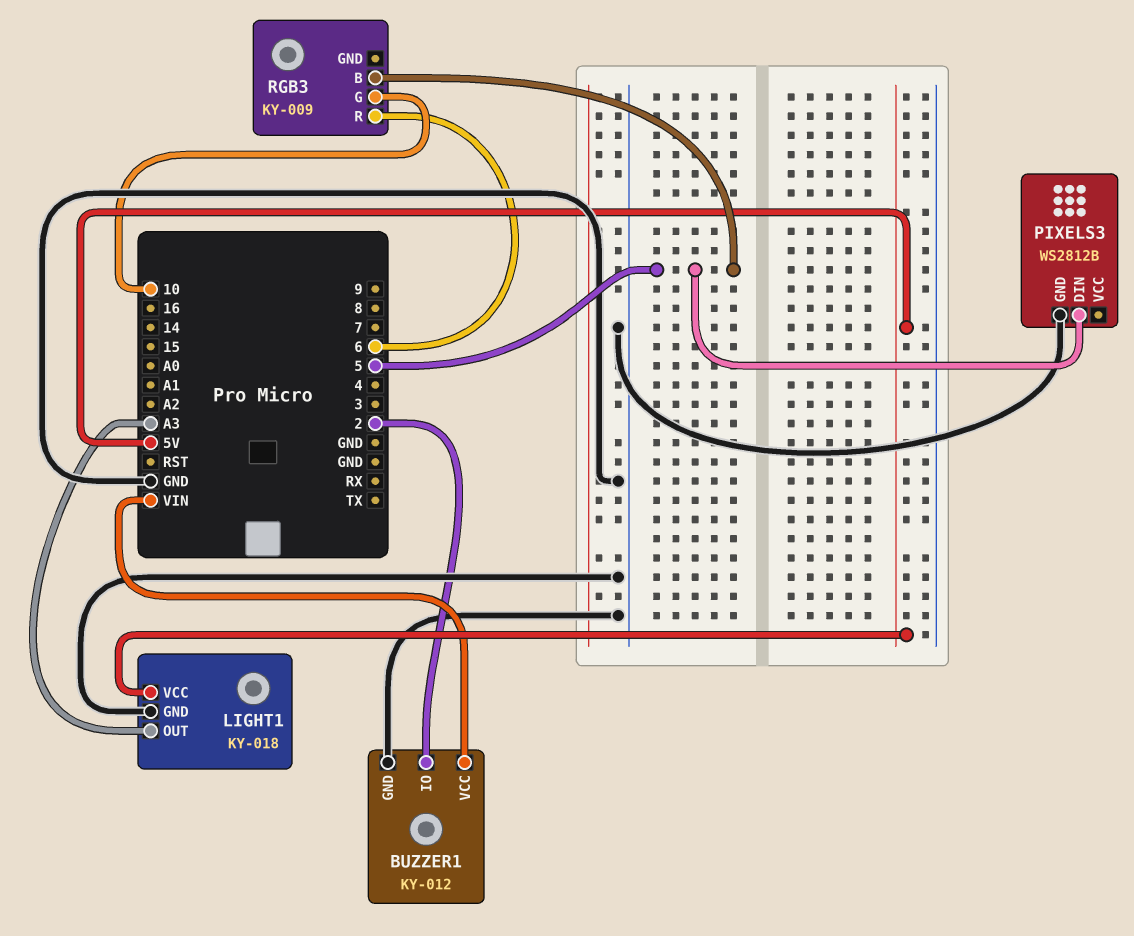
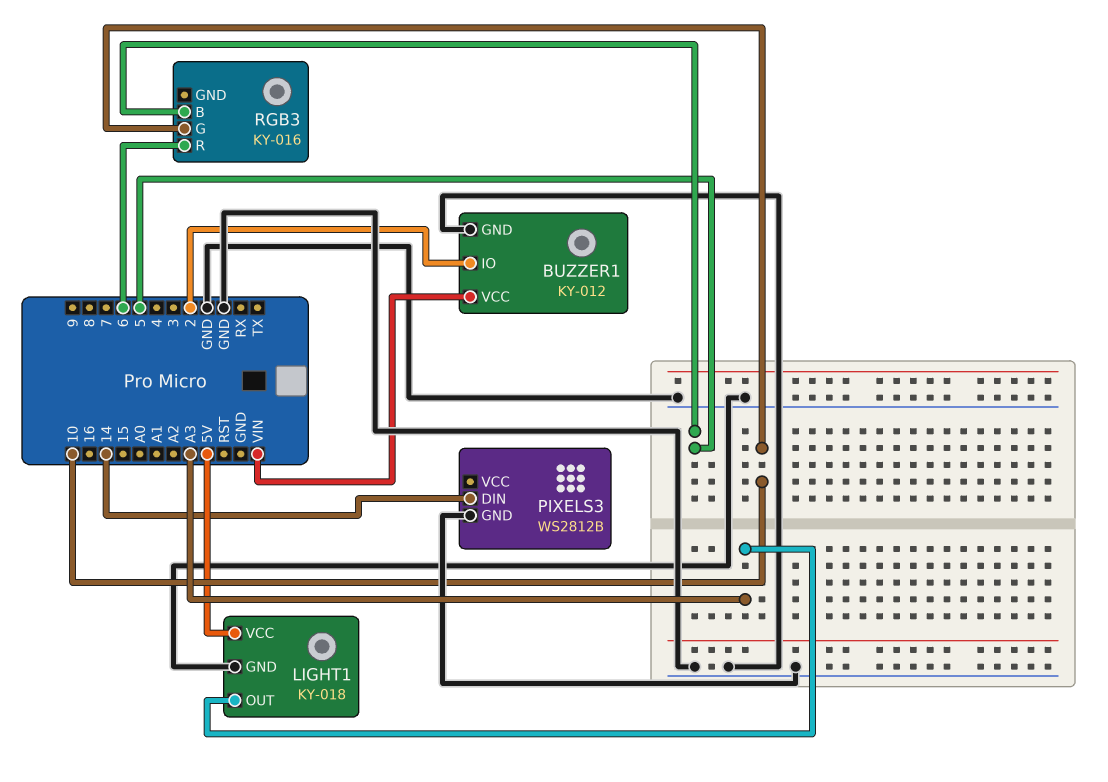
PIXELS3 pin DIN: 5 -> 14
RGB3: KY-009 -> KY-016

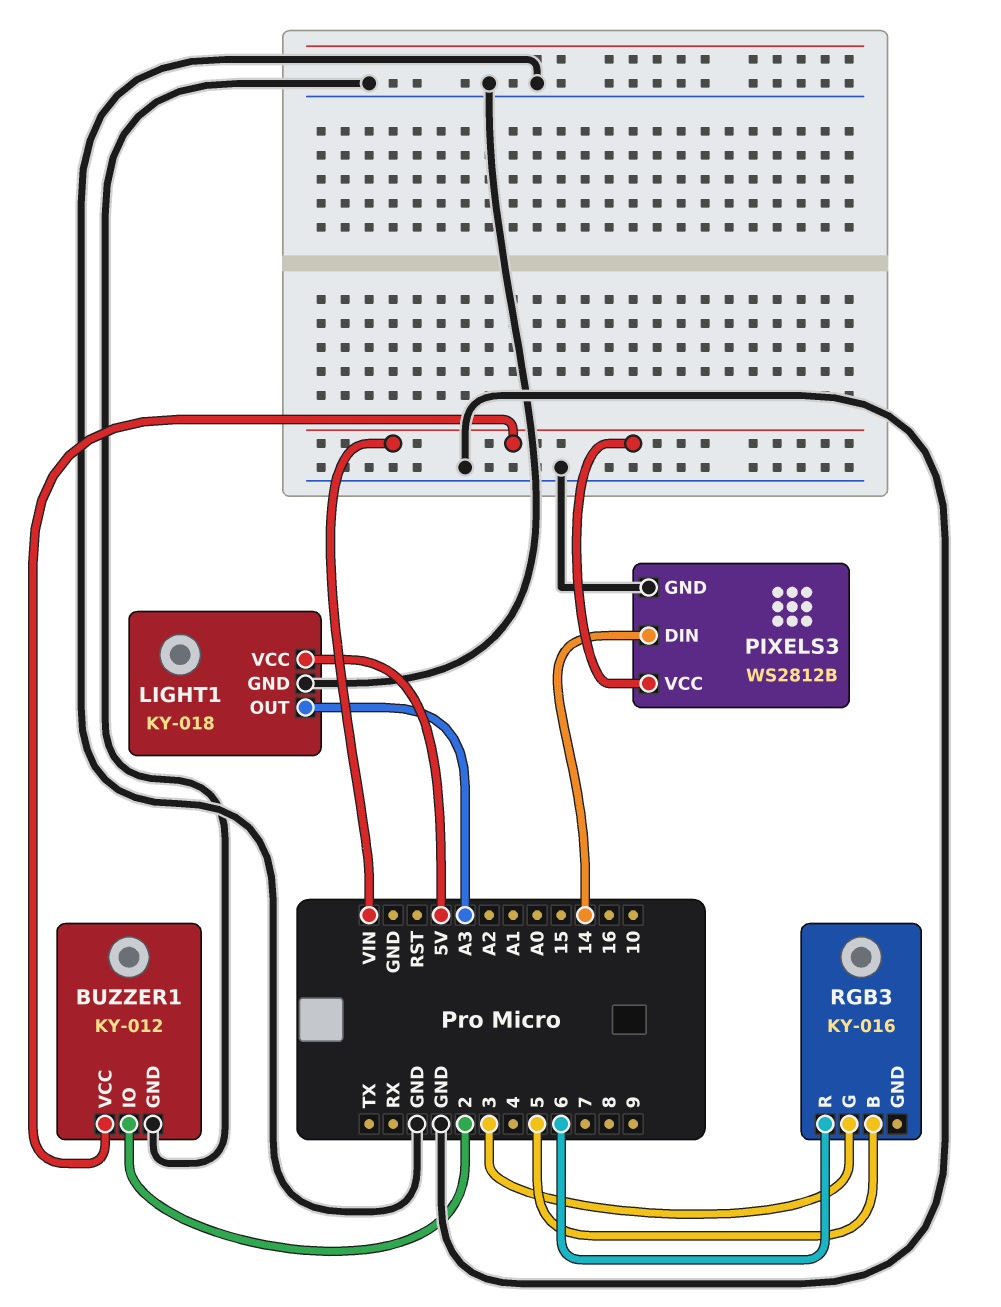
PIXELS3 pin VCC: none -> VIN
RGB3 pin G: 10 -> 3

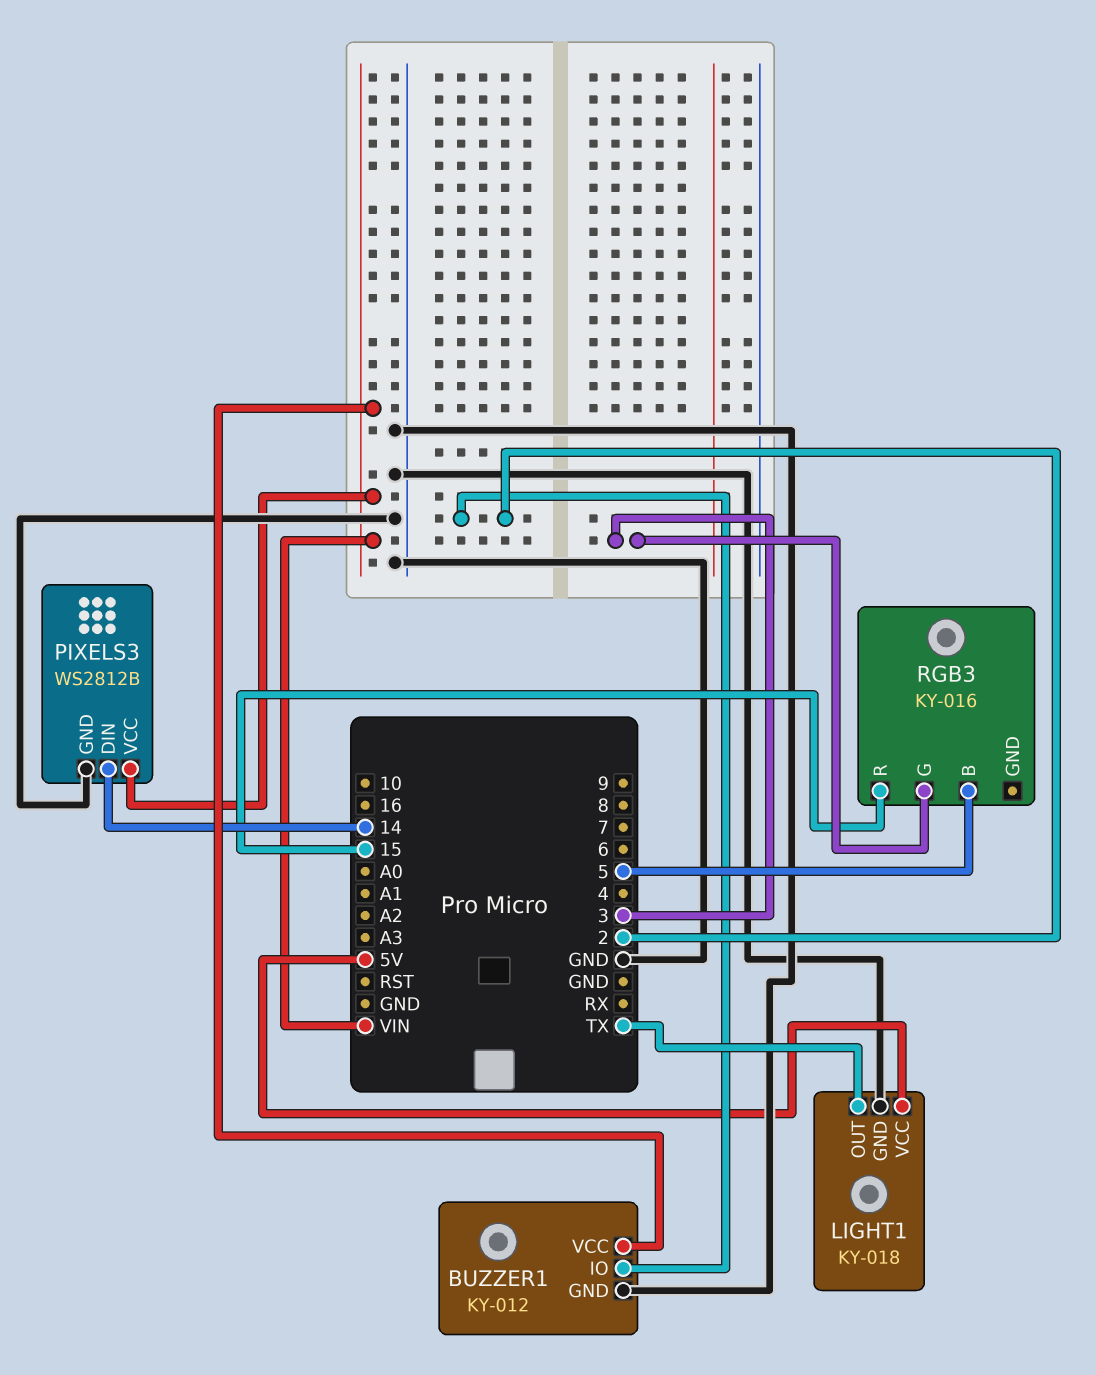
LIGHT1 pin OUT: A3 -> TX
RGB3 pin R: 6 -> 15

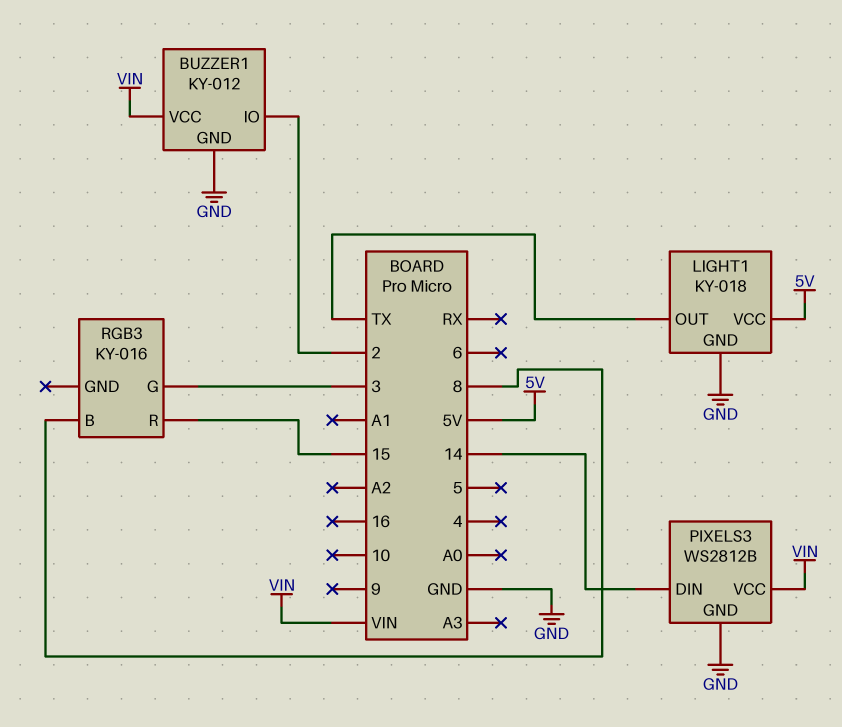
RGB3 pin B: 5 -> 8

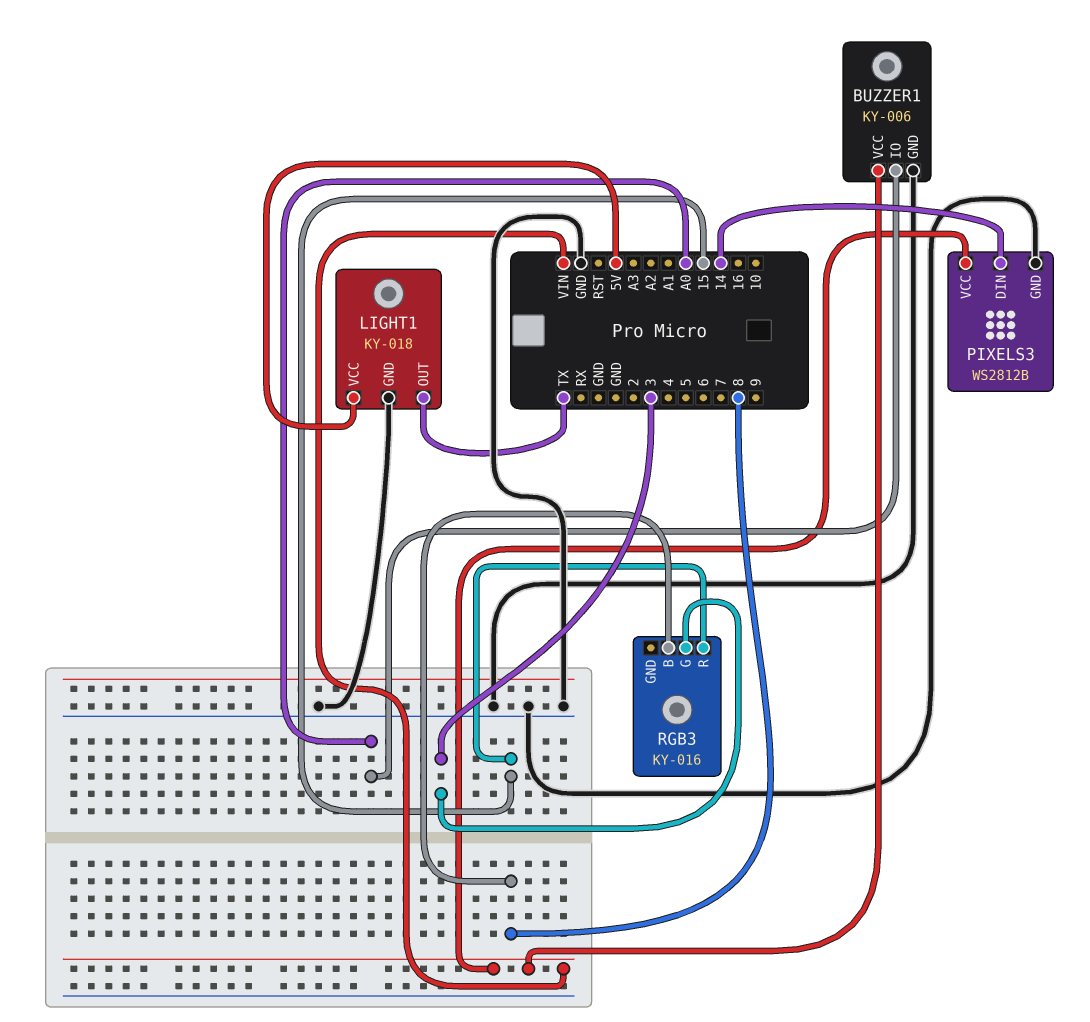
BUZZER1: KY-012 -> KY-006
BUZZER1 pin IO: 2 -> A0

